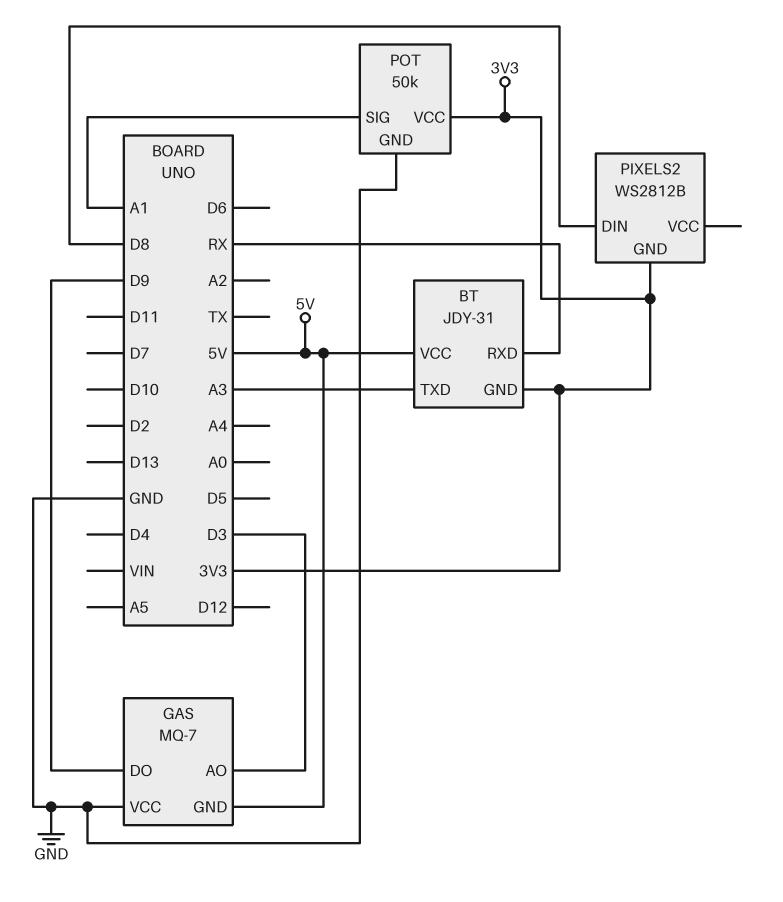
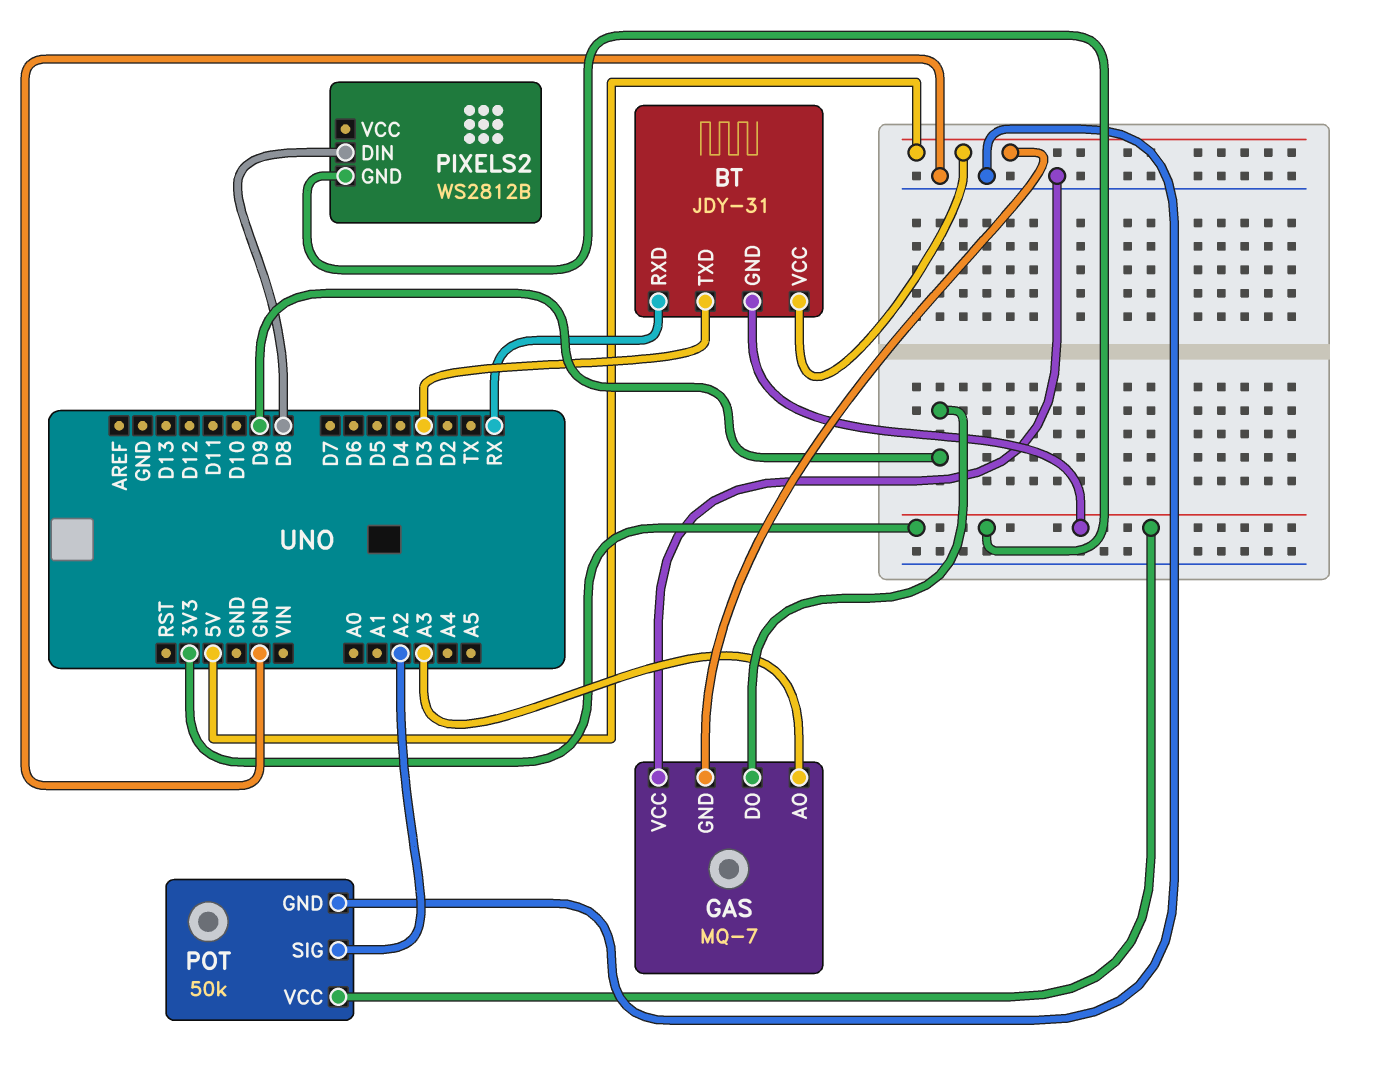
BT pin TXD: A3 -> D3
GAS pin AO: D3 -> A3
POT pin SIG: A1 -> A2

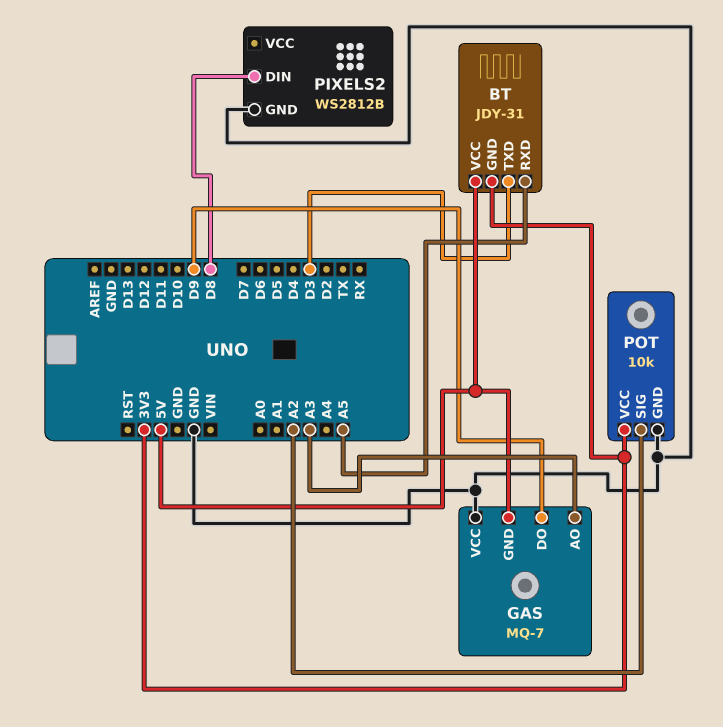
BT pin RXD: RX -> A5
PIXELS2 pin GND: 3V3 -> GND
POT: 50k -> 10k

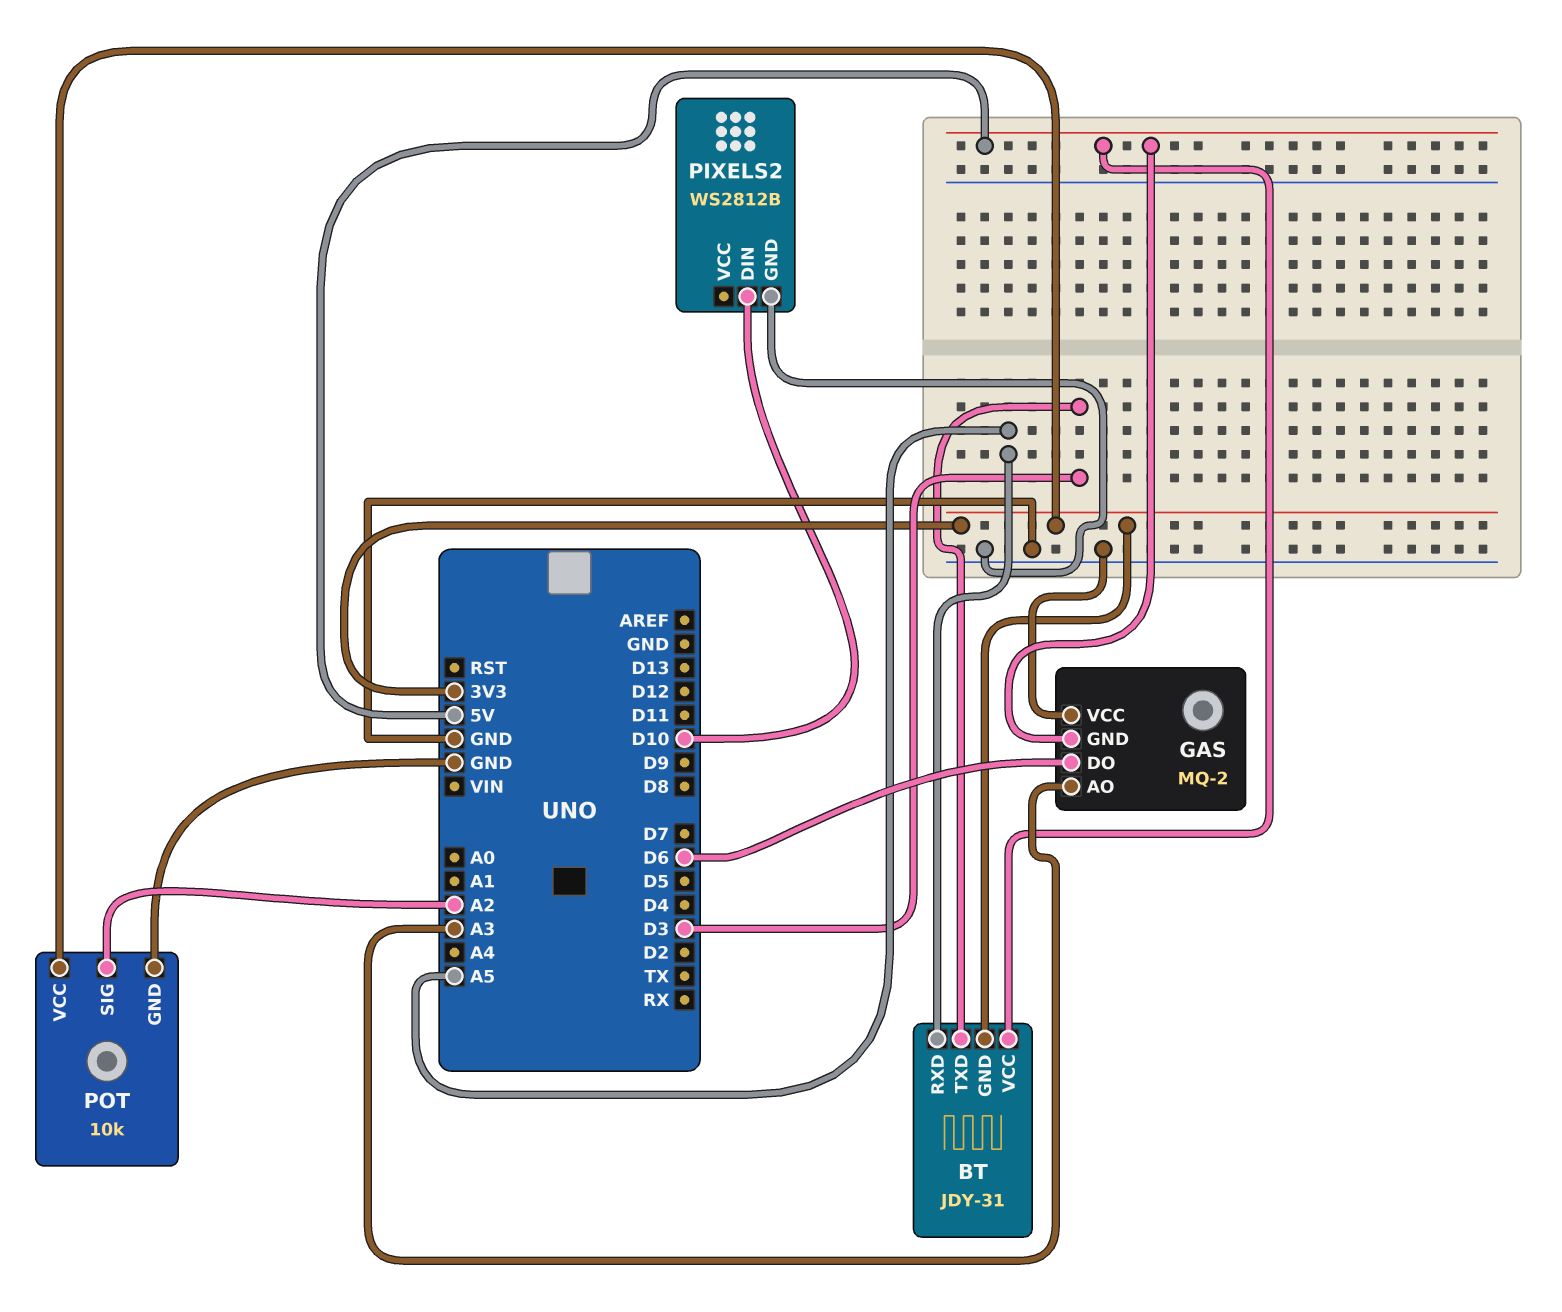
GAS: MQ-7 -> MQ-2
GAS pin DO: D9 -> D6
PIXELS2 pin DIN: D8 -> D10

